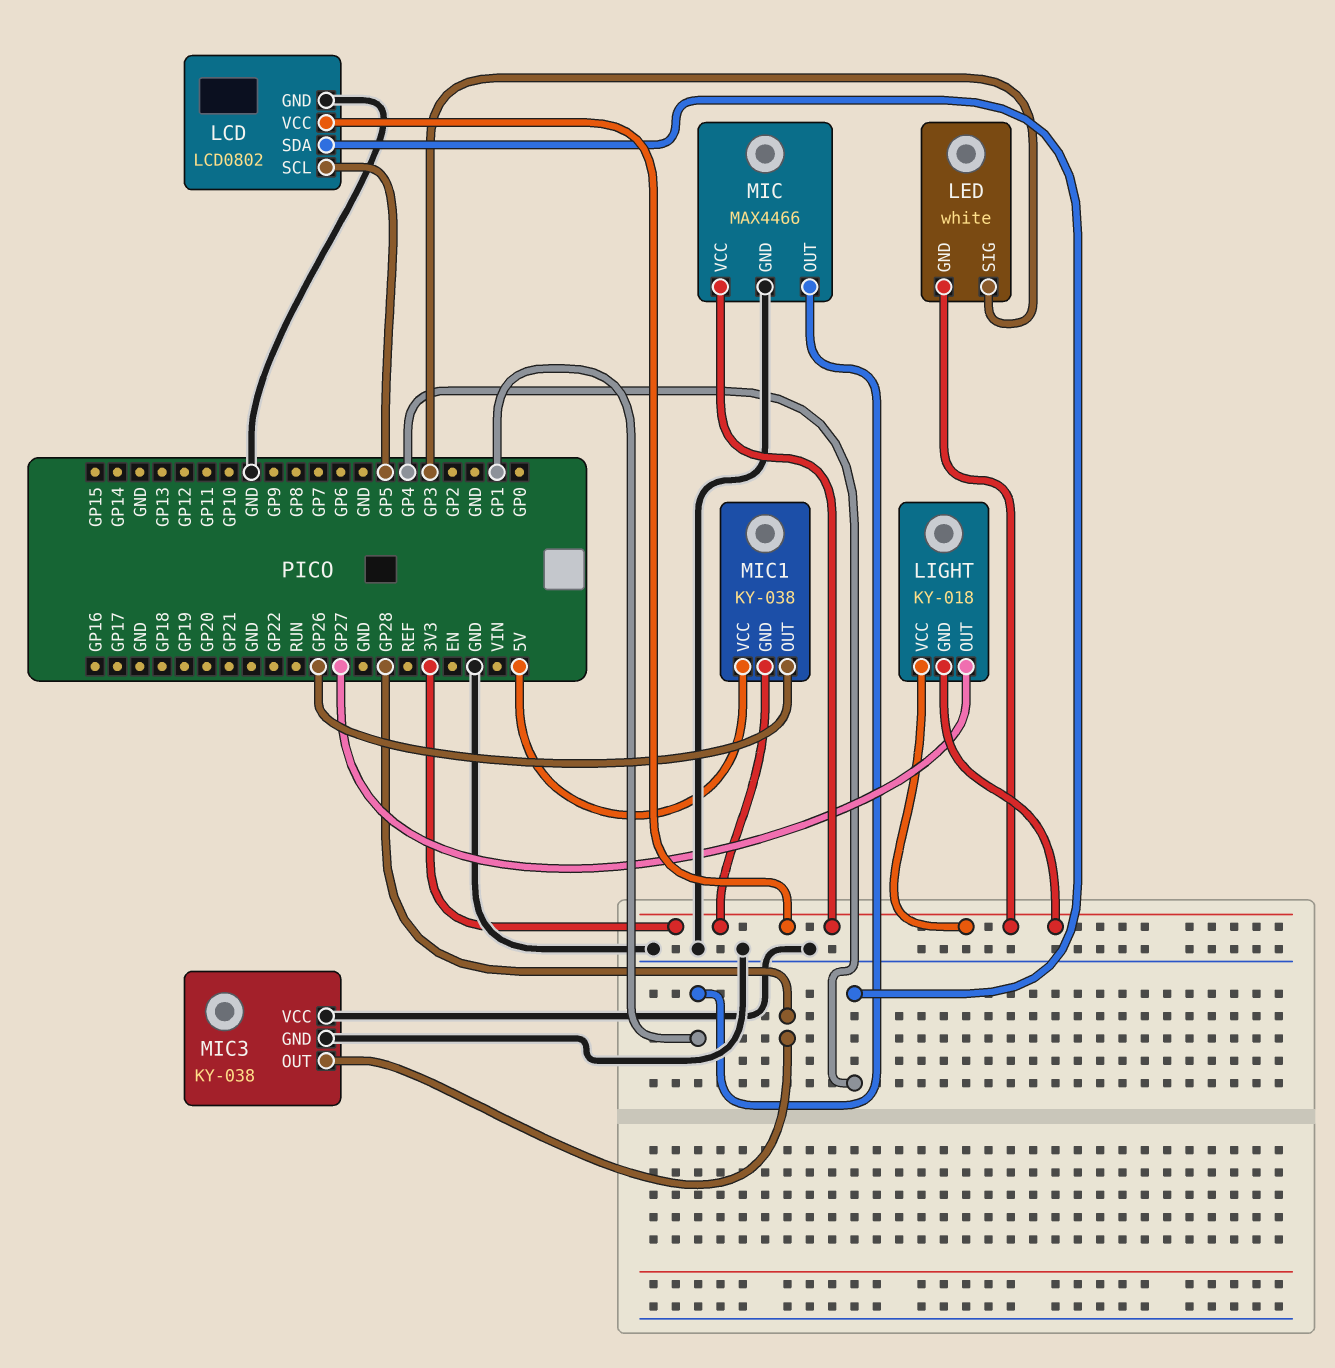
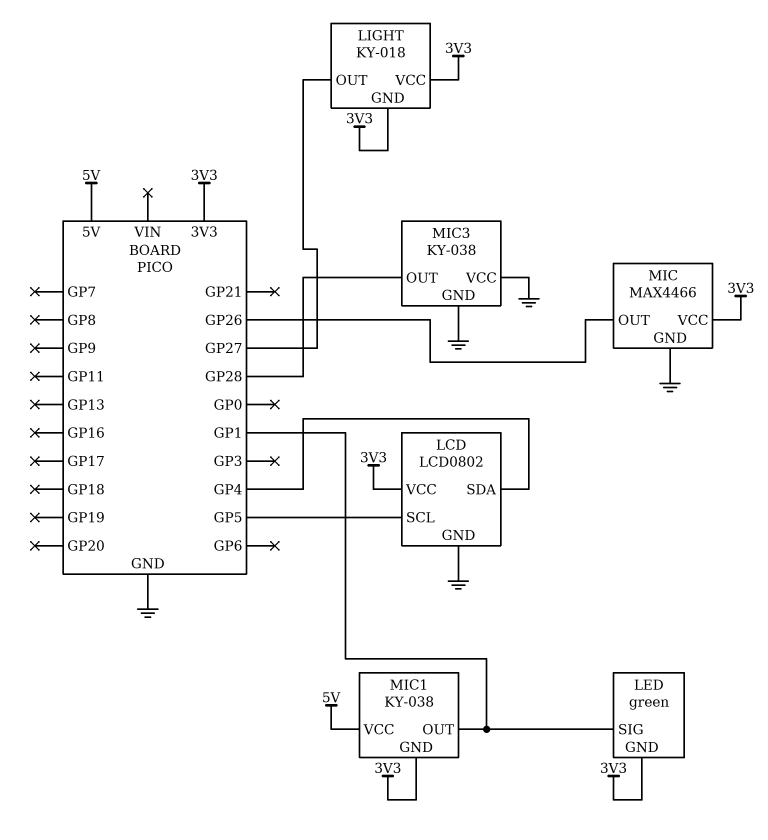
LED: white -> green
LED pin SIG: GP3 -> GP1
MIC pin OUT: GP1 -> GP26
MIC1 pin OUT: GP26 -> GP1

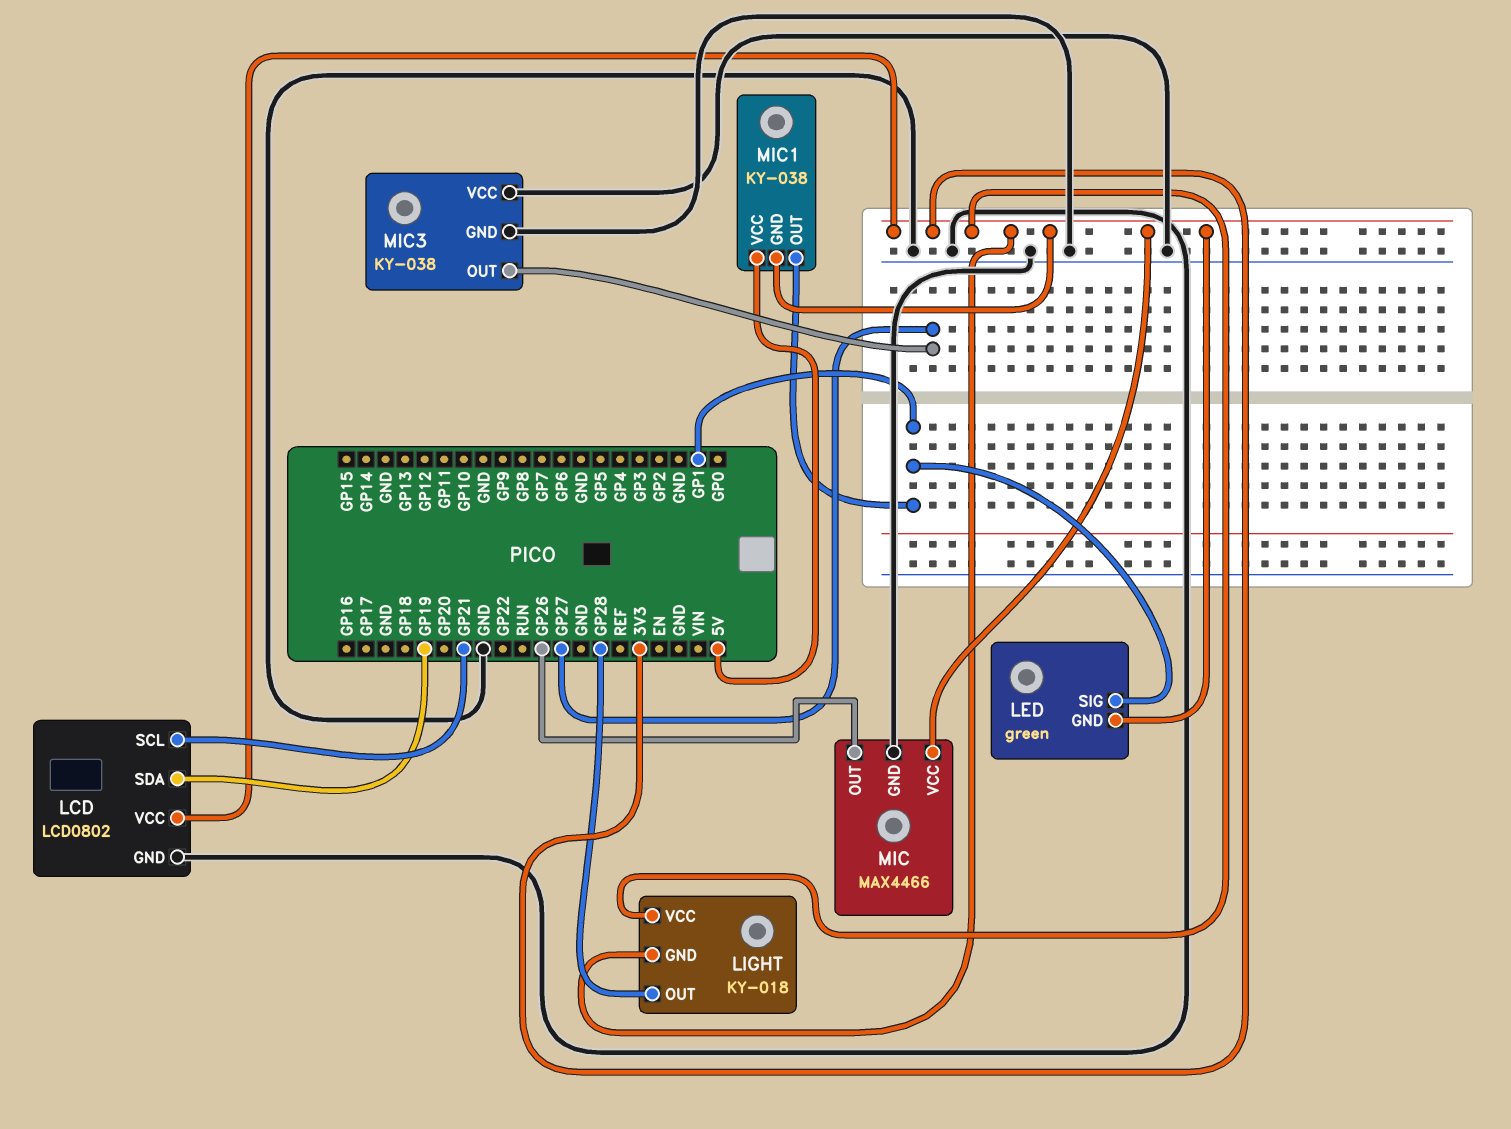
LCD pin SCL: GP5 -> GP21
LCD pin SDA: GP4 -> GP19
LIGHT pin OUT: GP27 -> GP28
MIC3 pin OUT: GP28 -> GP27

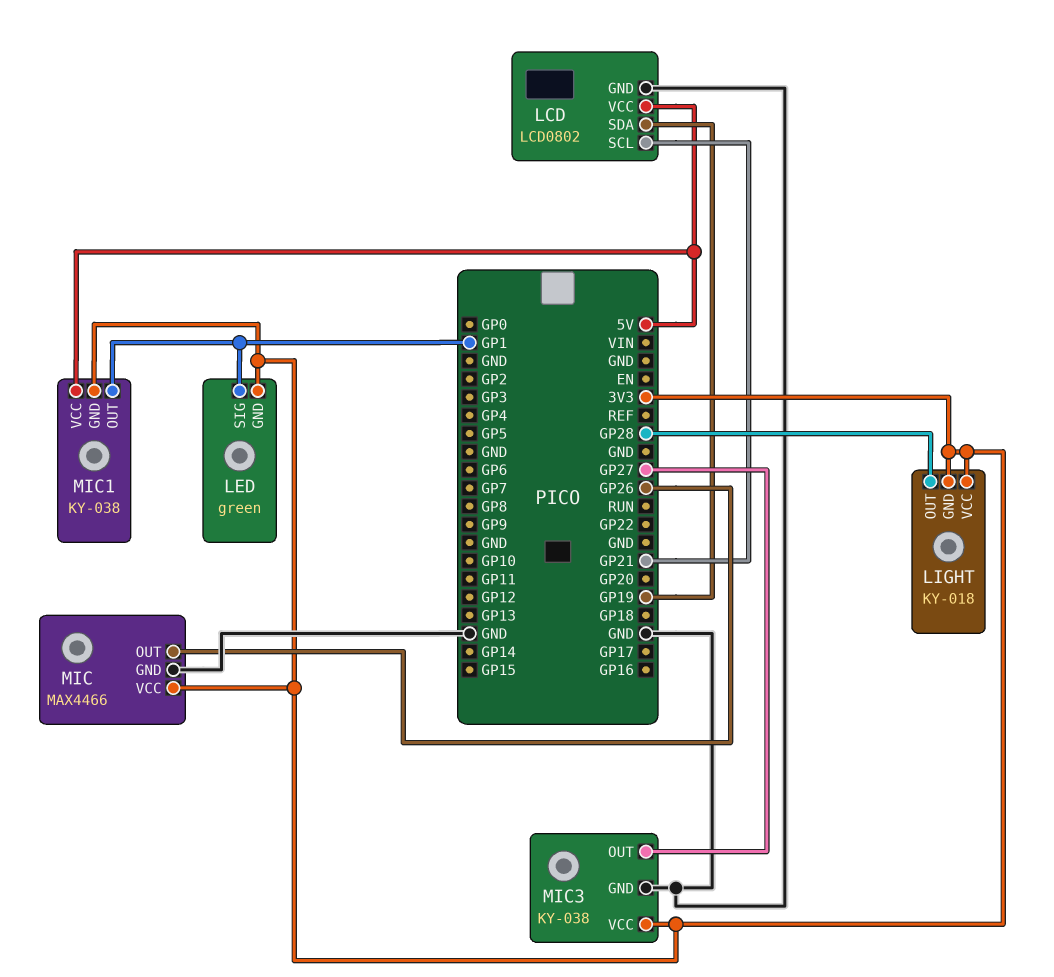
LCD pin VCC: 3V3 -> 5V
MIC3 pin VCC: GND -> 3V3

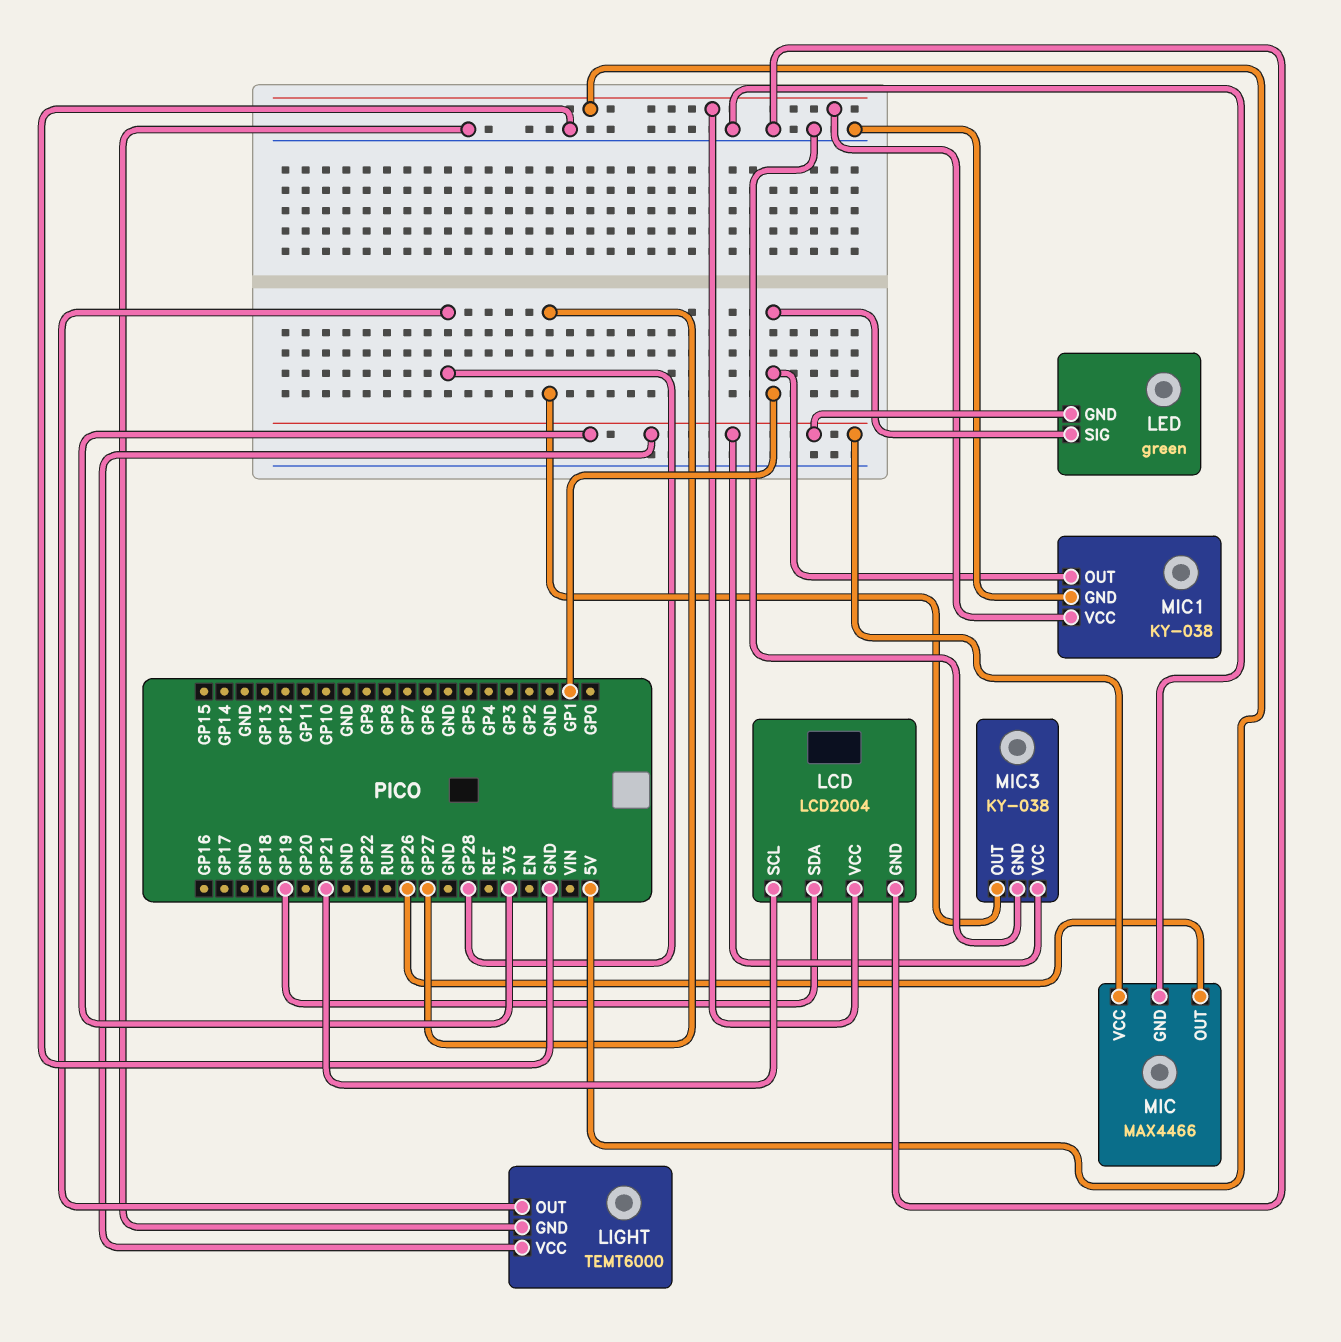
LCD: LCD0802 -> LCD2004
LIGHT: KY-018 -> TEMT6000
LIGHT pin GND: 3V3 -> GND
MIC1 pin GND: 3V3 -> GND

